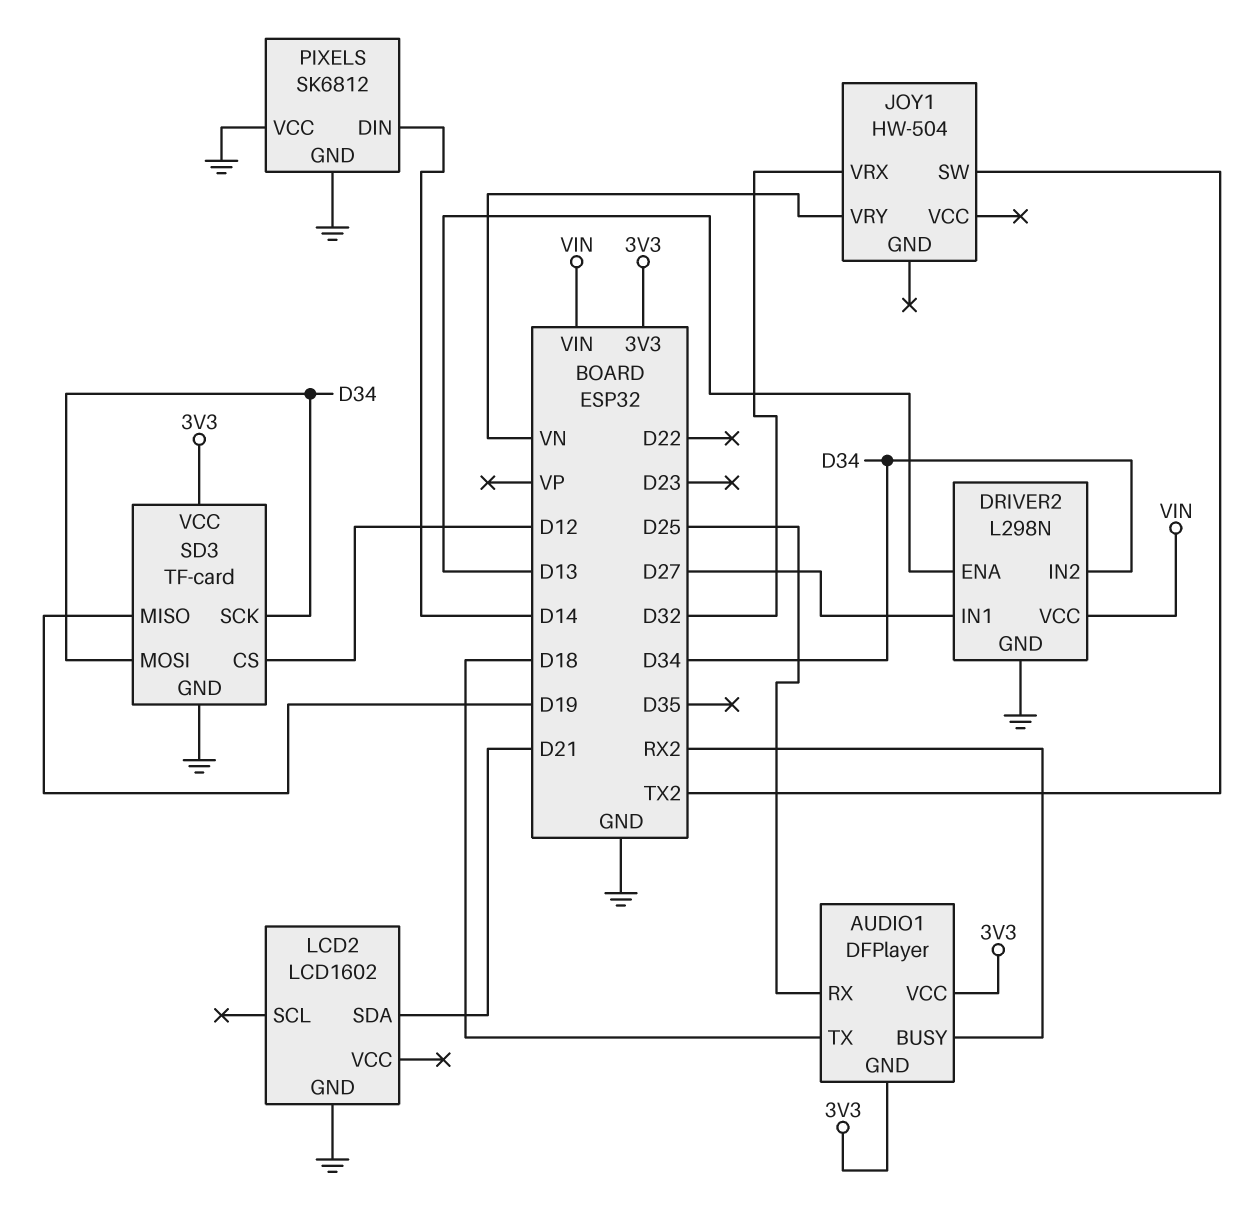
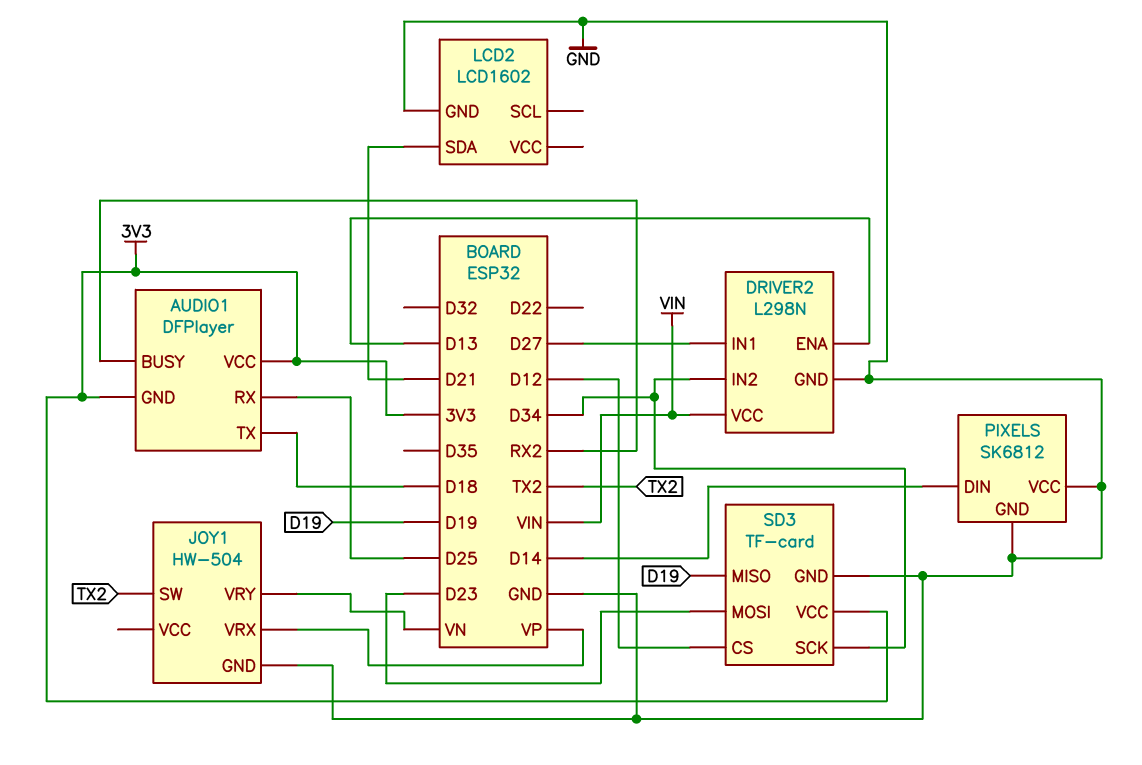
JOY1 pin GND: none -> GND
JOY1 pin VRX: D32 -> VP
SD3 pin MOSI: D34 -> D23

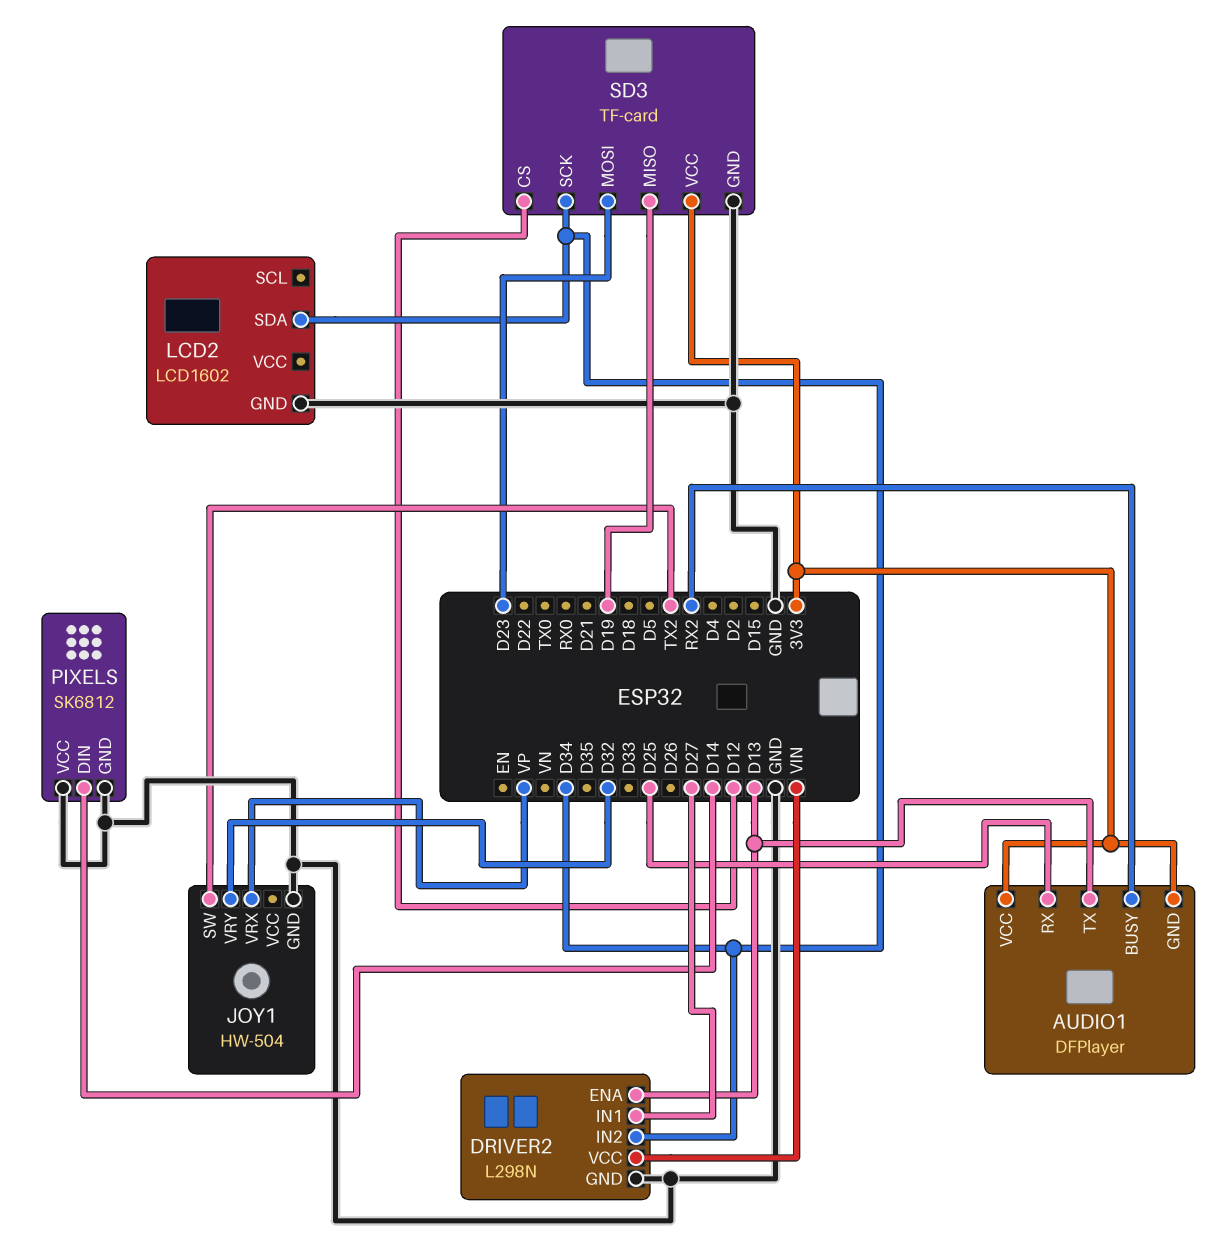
AUDIO1 pin TX: D18 -> D13
JOY1 pin VRY: VN -> D32
LCD2 pin SDA: D21 -> D34

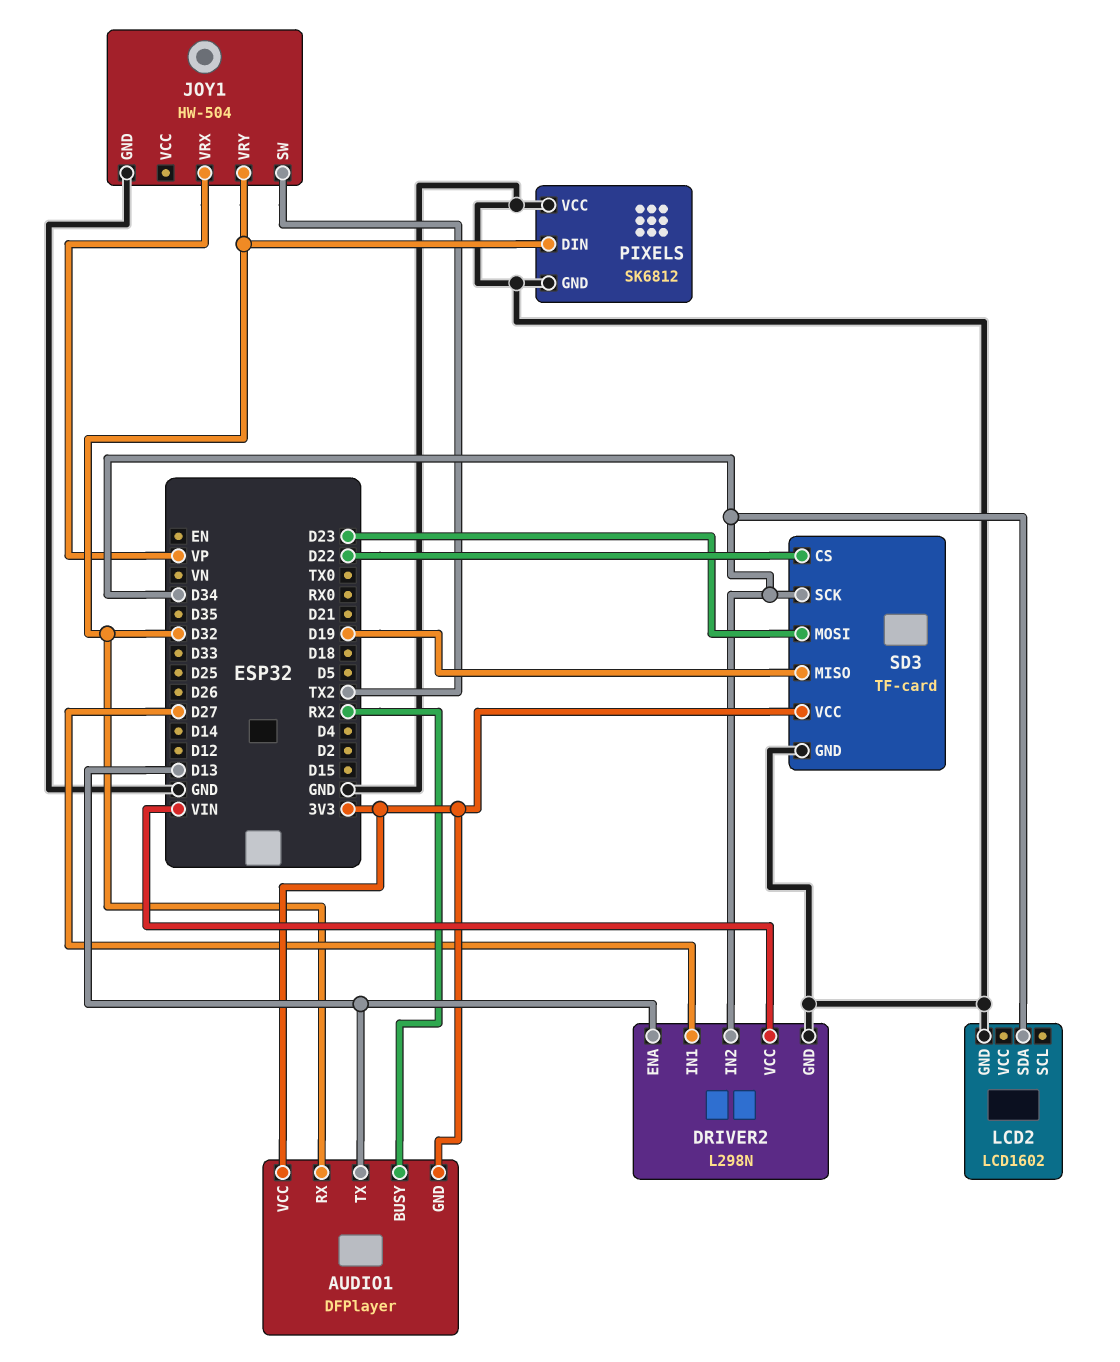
AUDIO1 pin RX: D25 -> D32
PIXELS pin DIN: D14 -> D32
SD3 pin CS: D12 -> D22

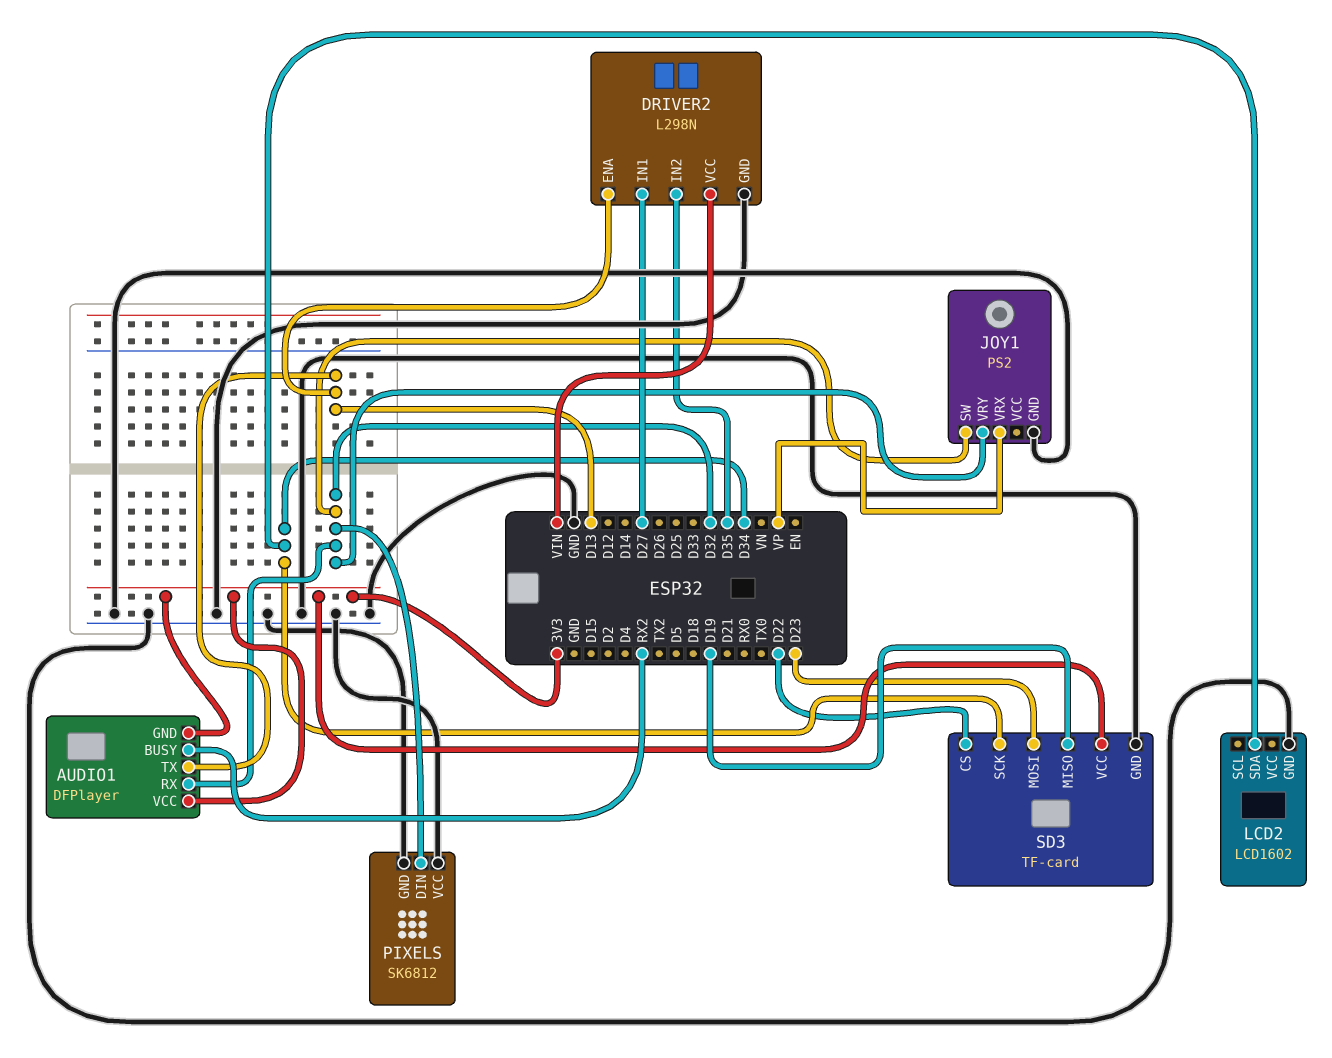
DRIVER2 pin IN2: D34 -> D35
JOY1: HW-504 -> PS2
JOY1 pin SW: TX2 -> D32

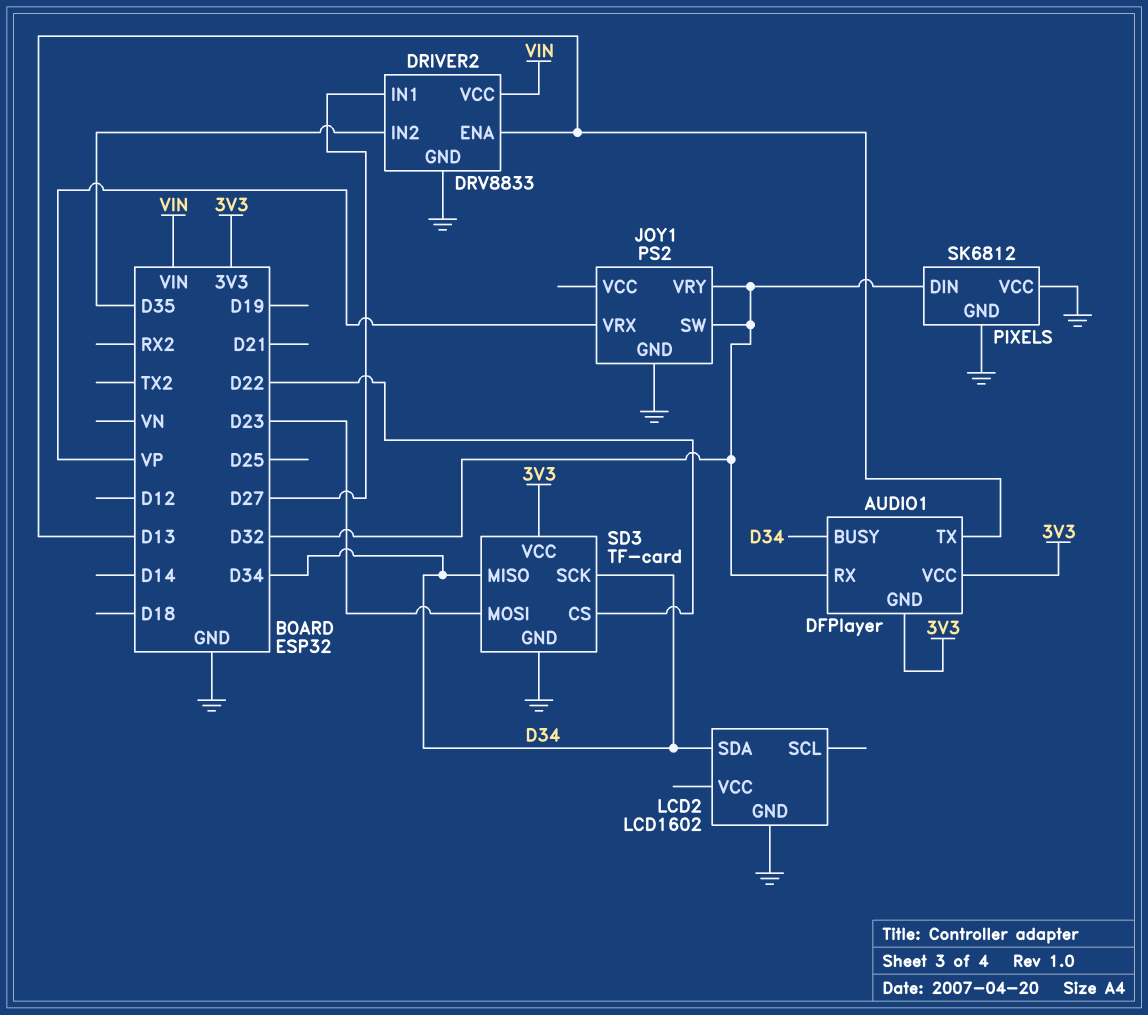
AUDIO1 pin BUSY: RX2 -> D34
DRIVER2: L298N -> DRV8833
SD3 pin MISO: D19 -> D34

